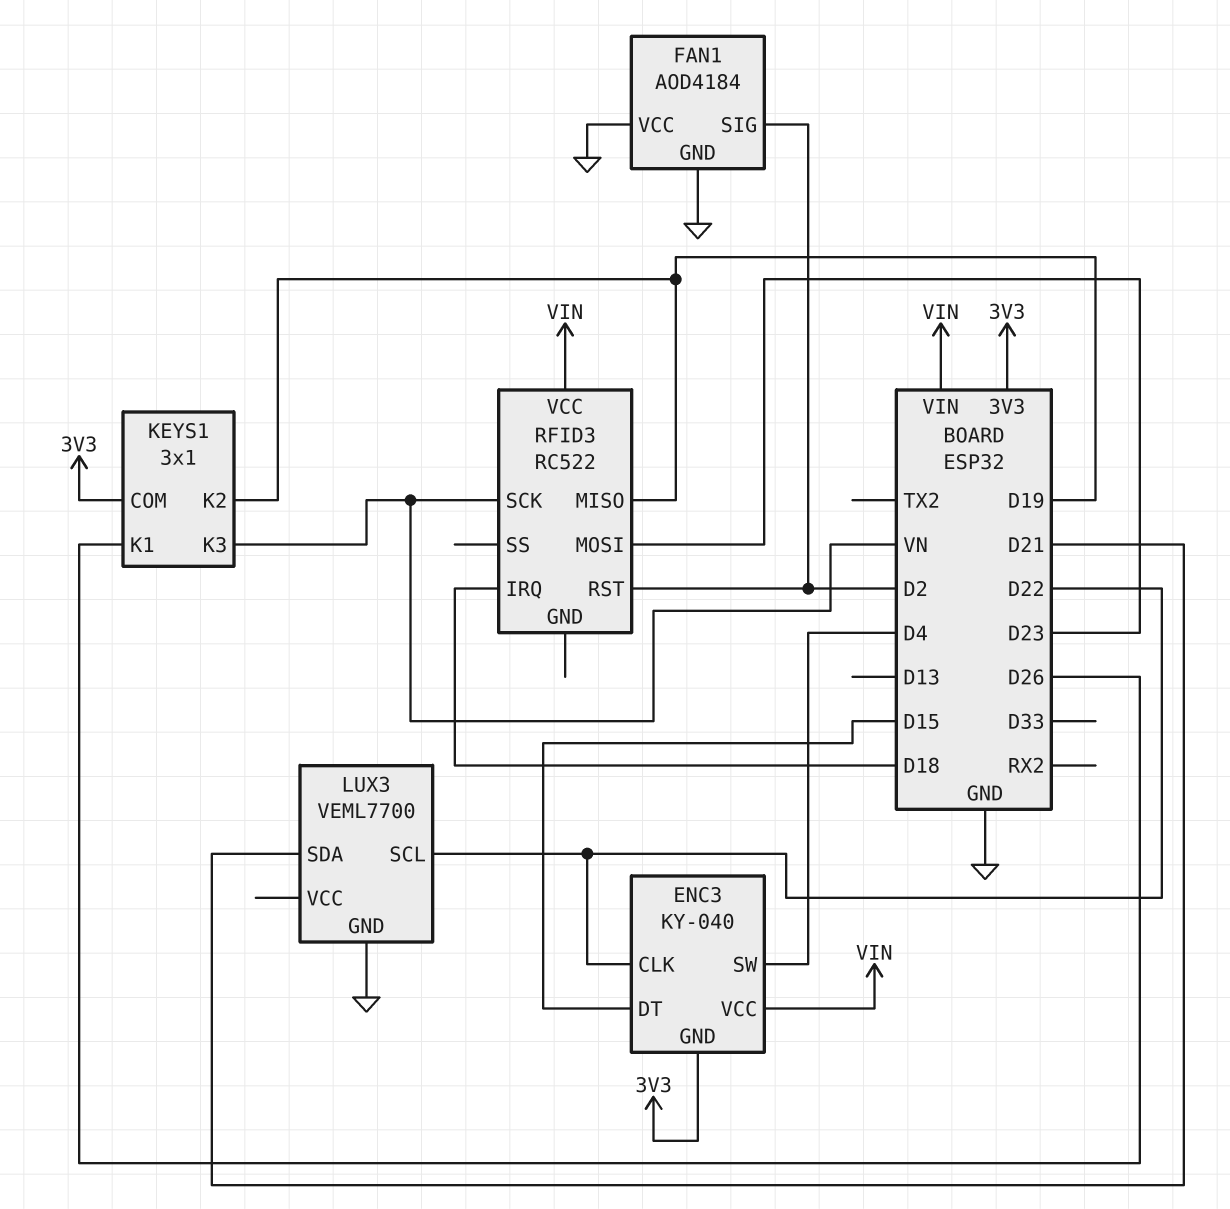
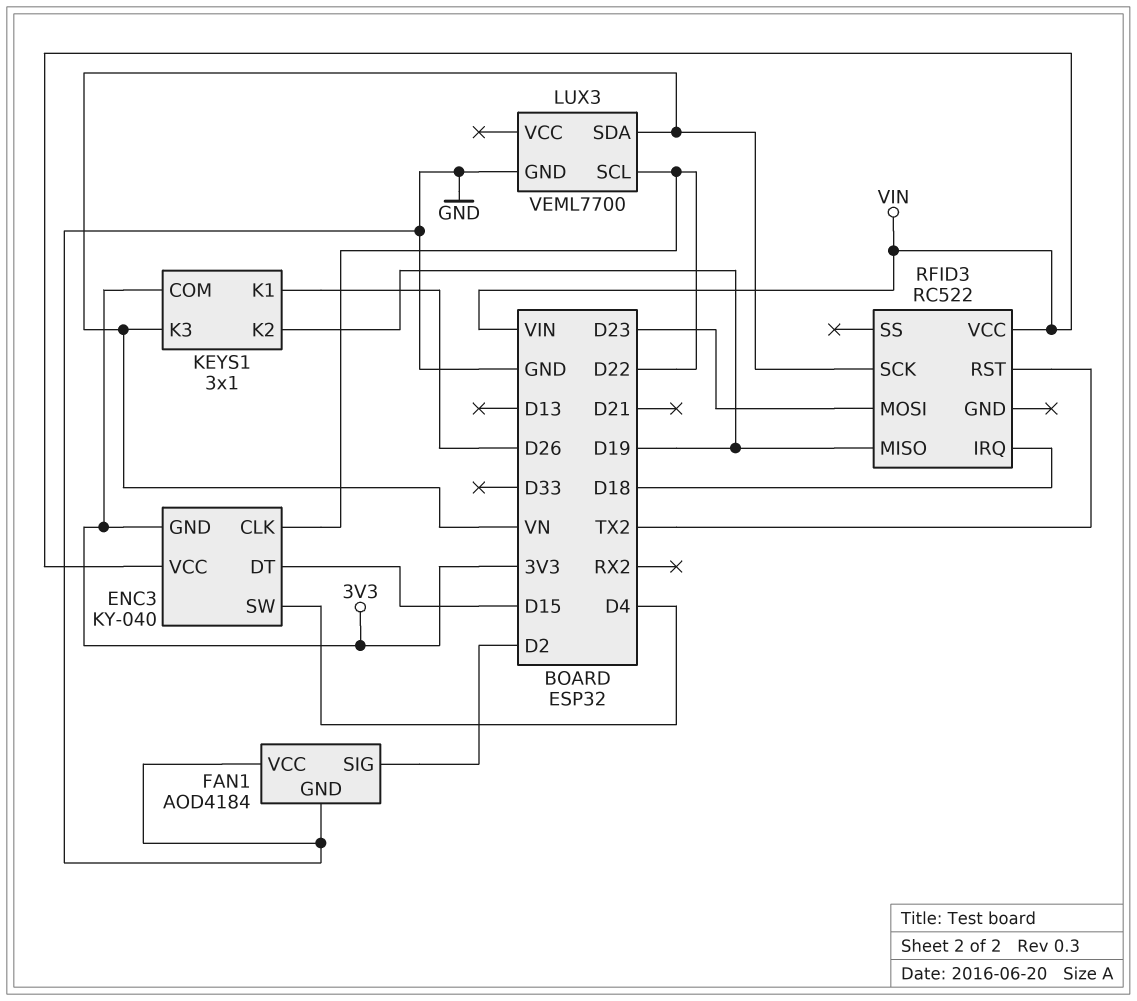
LUX3 pin SDA: D21 -> VN
RFID3 pin RST: D2 -> TX2

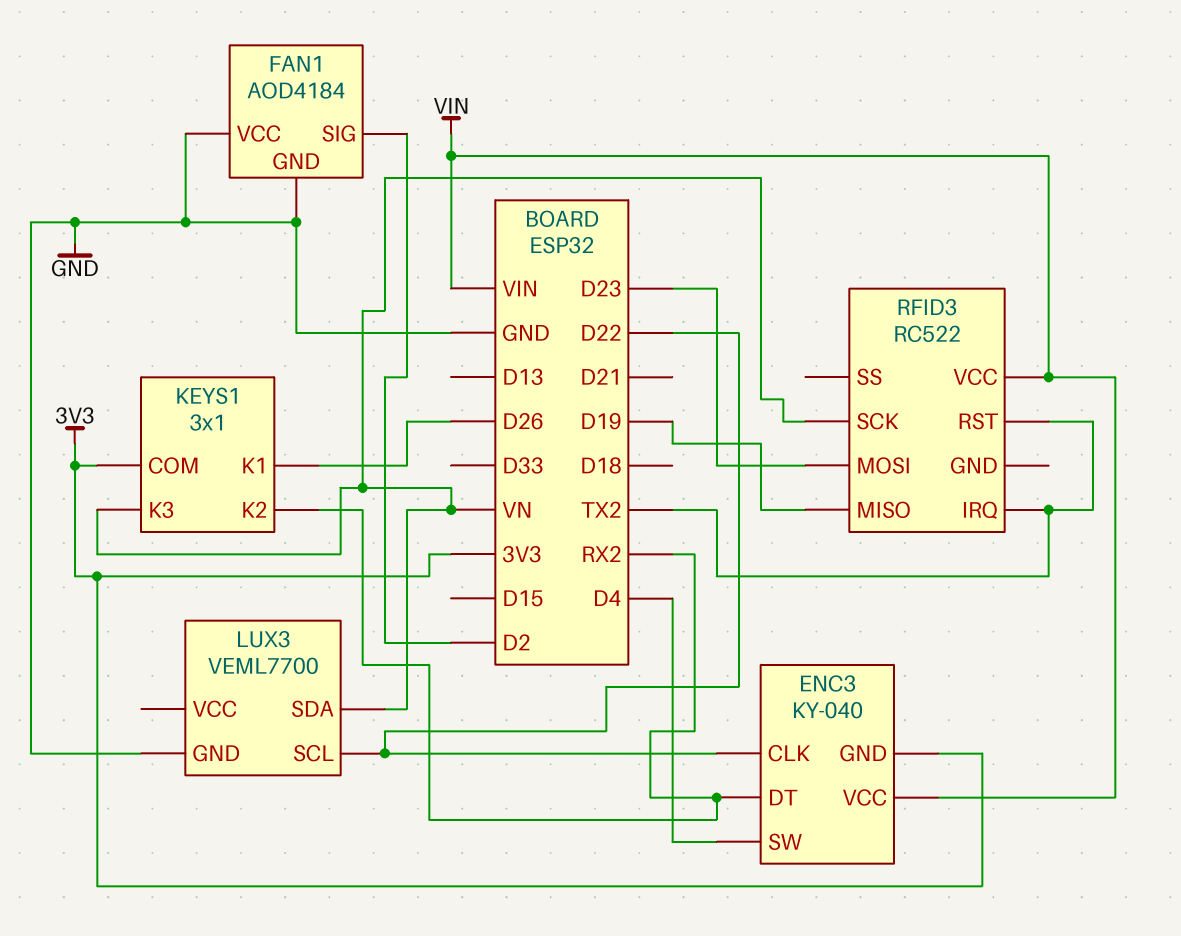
ENC3 pin DT: D15 -> RX2
KEYS1 pin K2: D19 -> RX2
RFID3 pin IRQ: D18 -> TX2

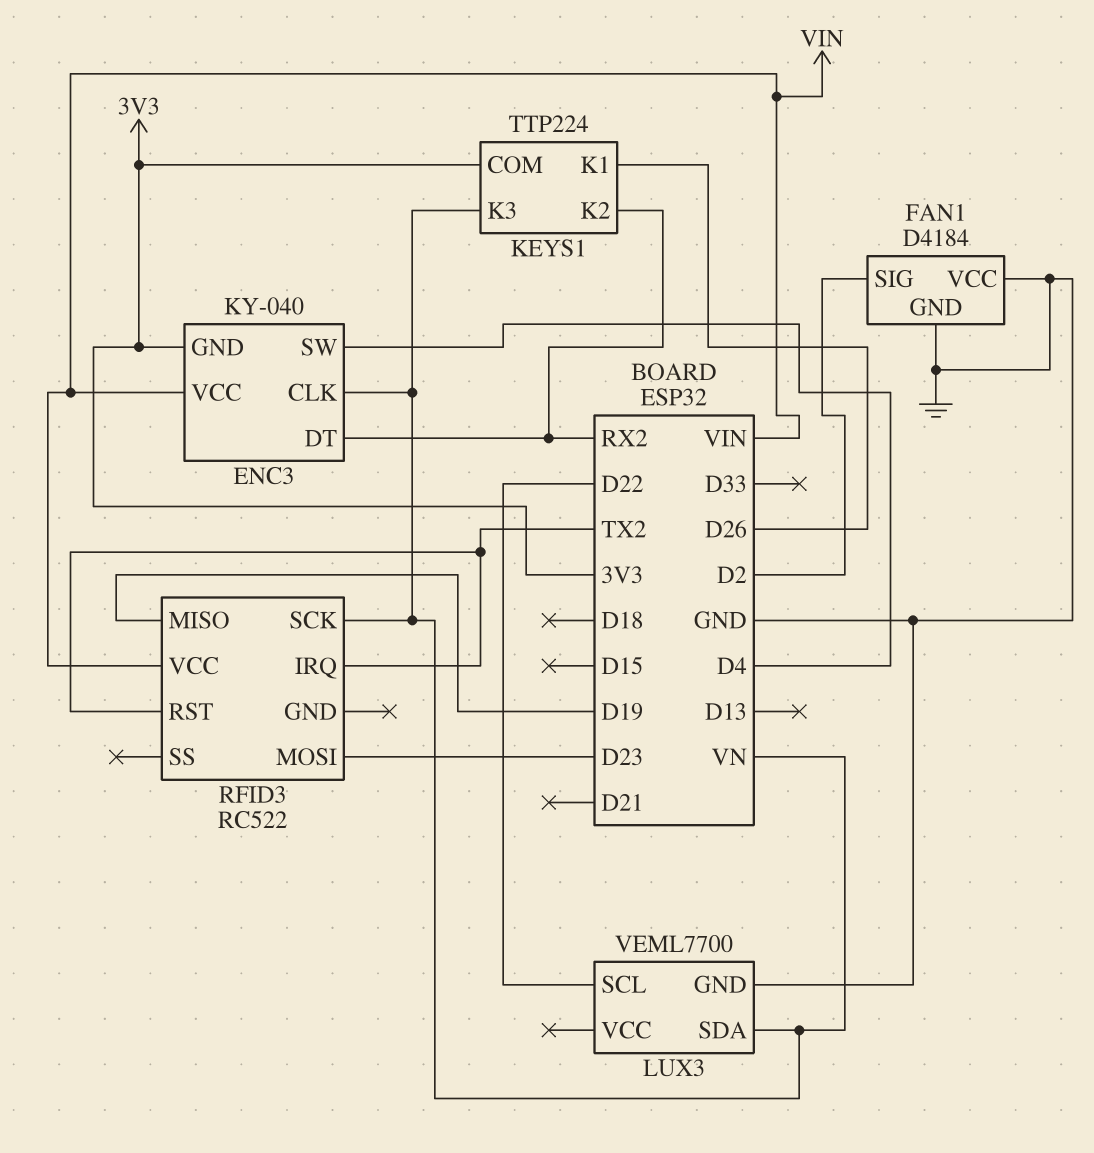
ENC3 pin CLK: D22 -> VN
FAN1: AOD4184 -> D4184
KEYS1: 3x1 -> TTP224

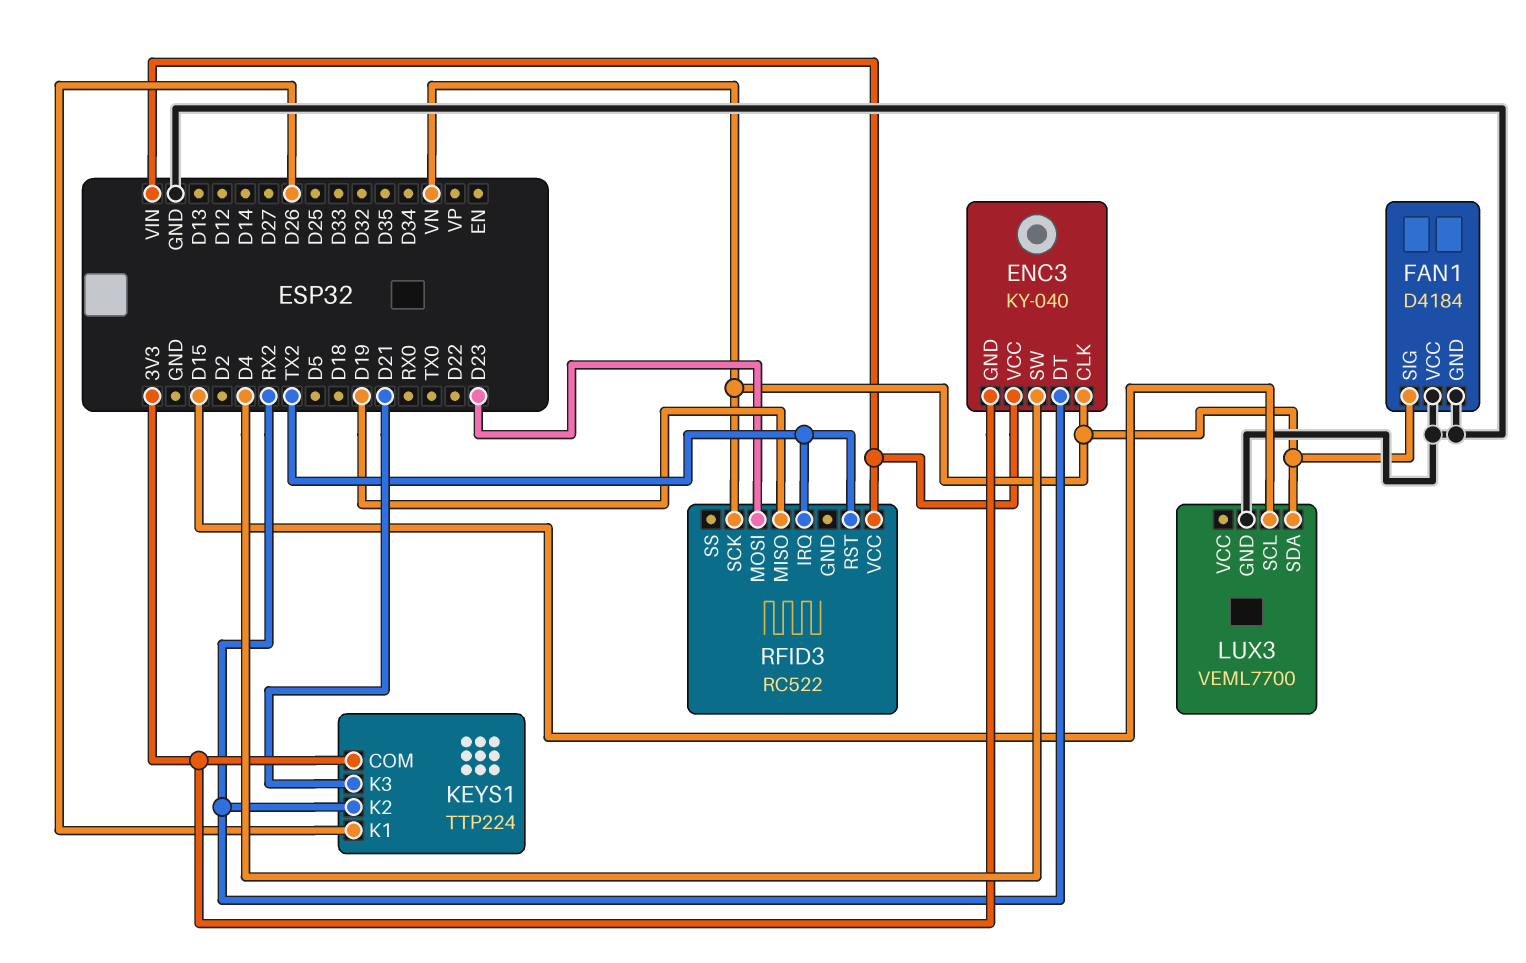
FAN1 pin SIG: D2 -> VN
KEYS1 pin K3: VN -> D21
LUX3 pin SCL: D22 -> D15

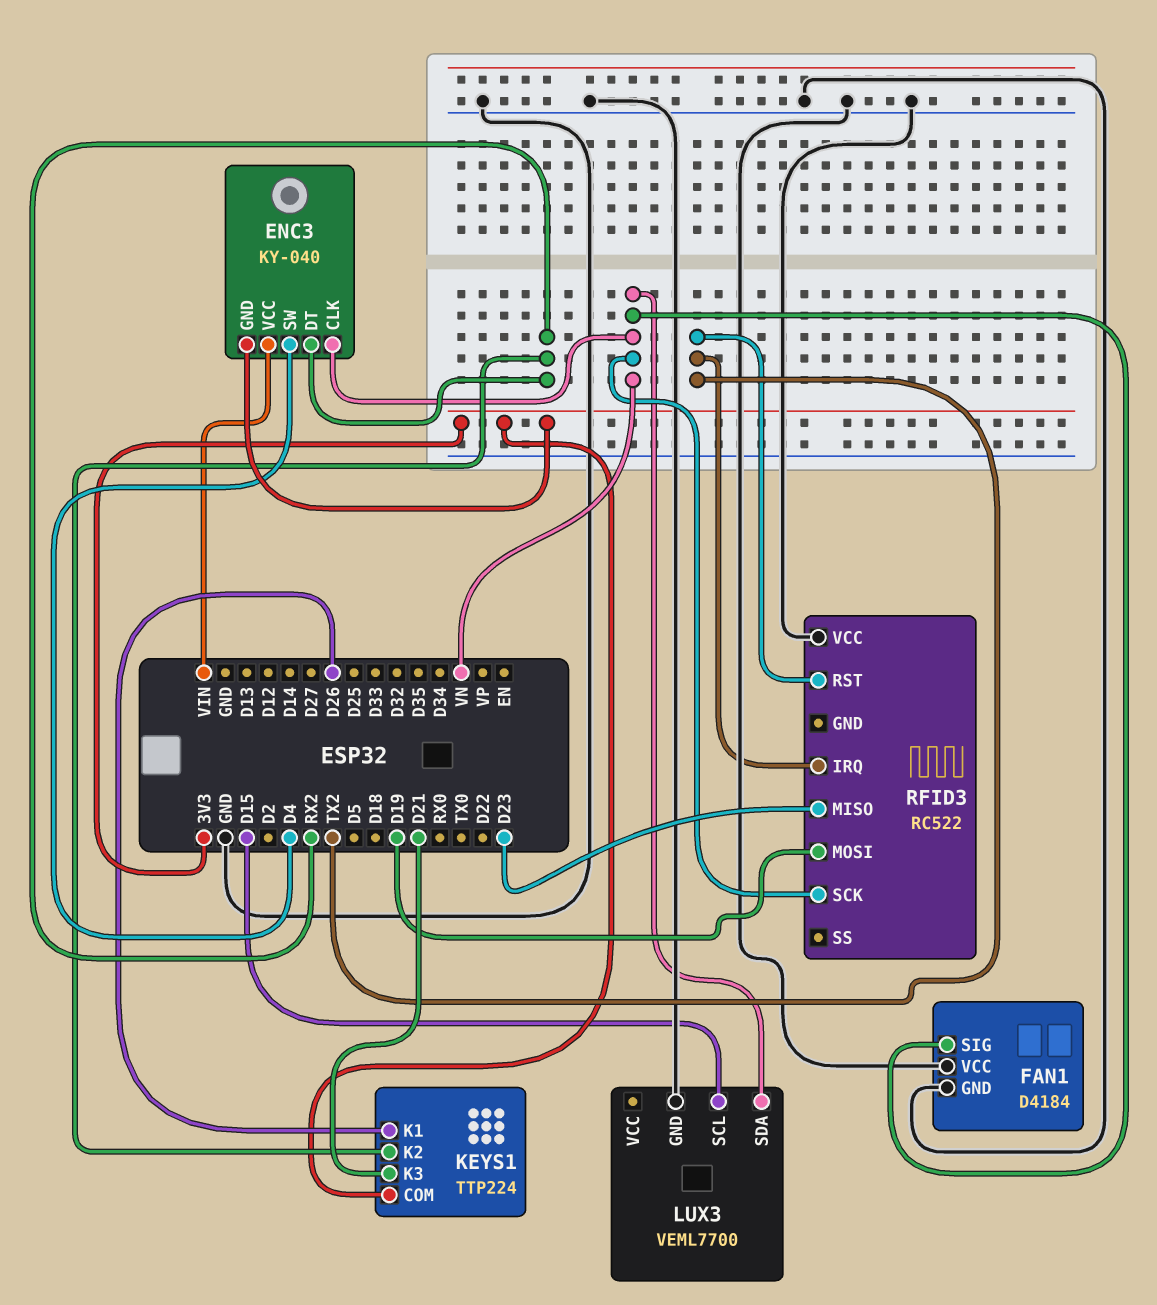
RFID3 pin MISO: D19 -> D23
RFID3 pin MOSI: D23 -> D19
RFID3 pin VCC: VIN -> GND

